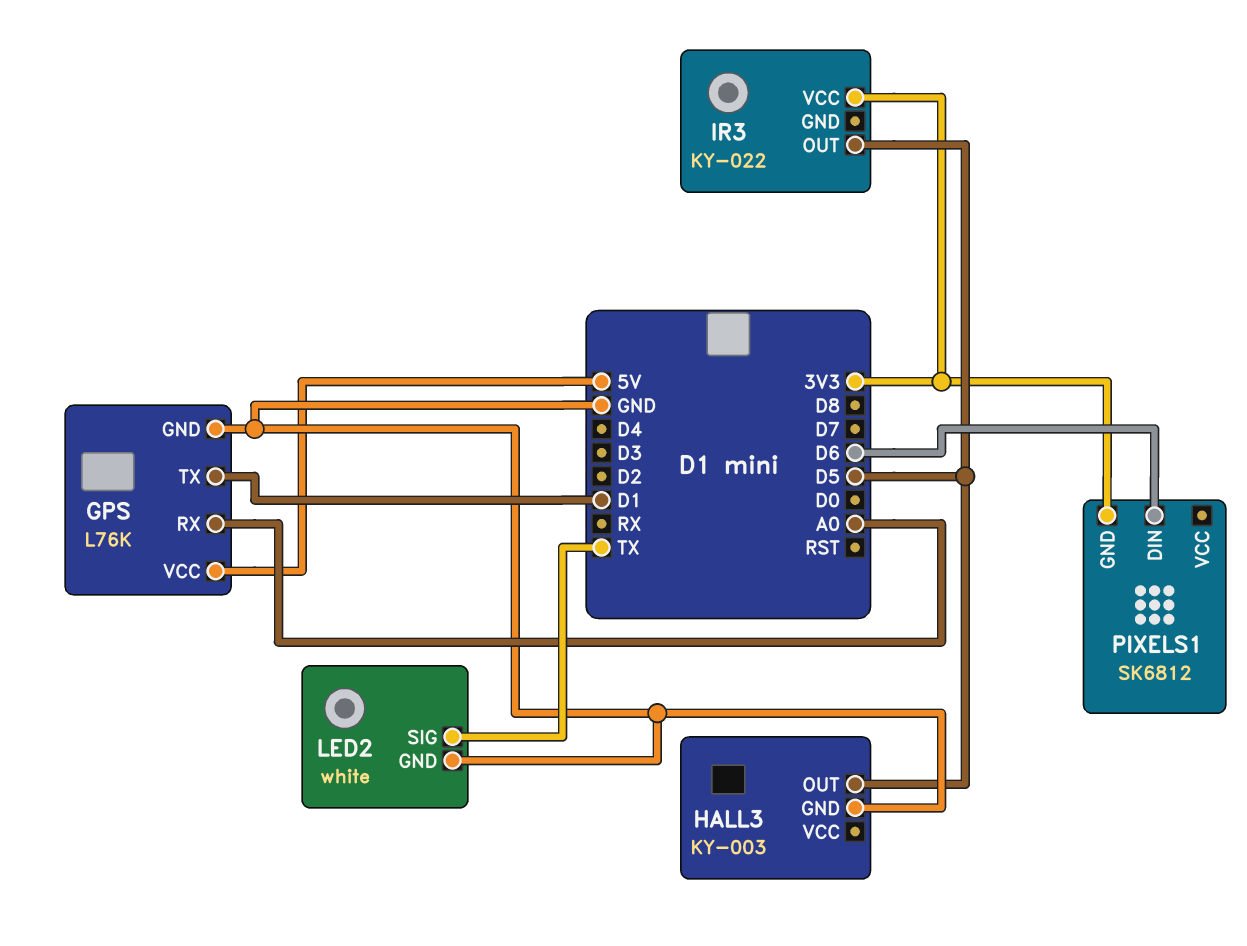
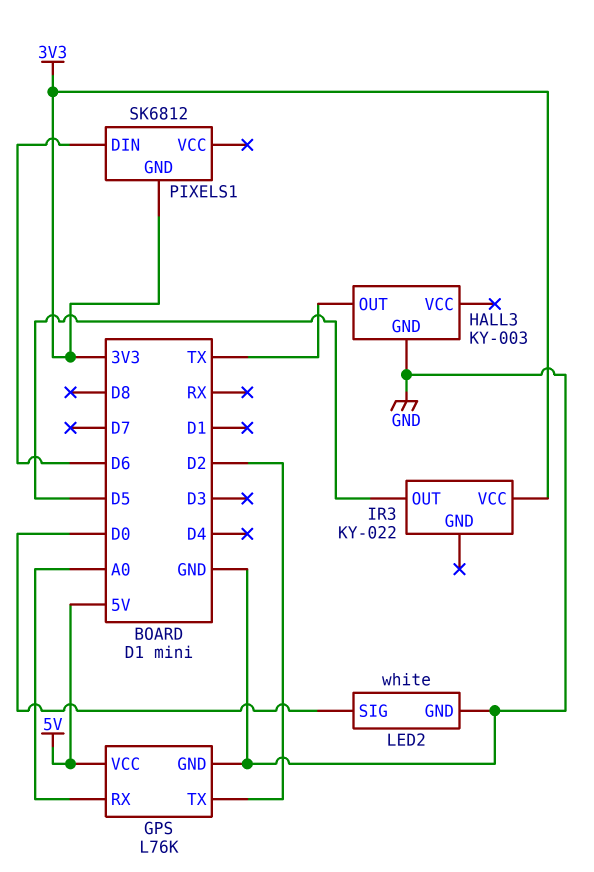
GPS pin TX: D1 -> D2
HALL3 pin OUT: D5 -> TX
LED2 pin SIG: TX -> D0

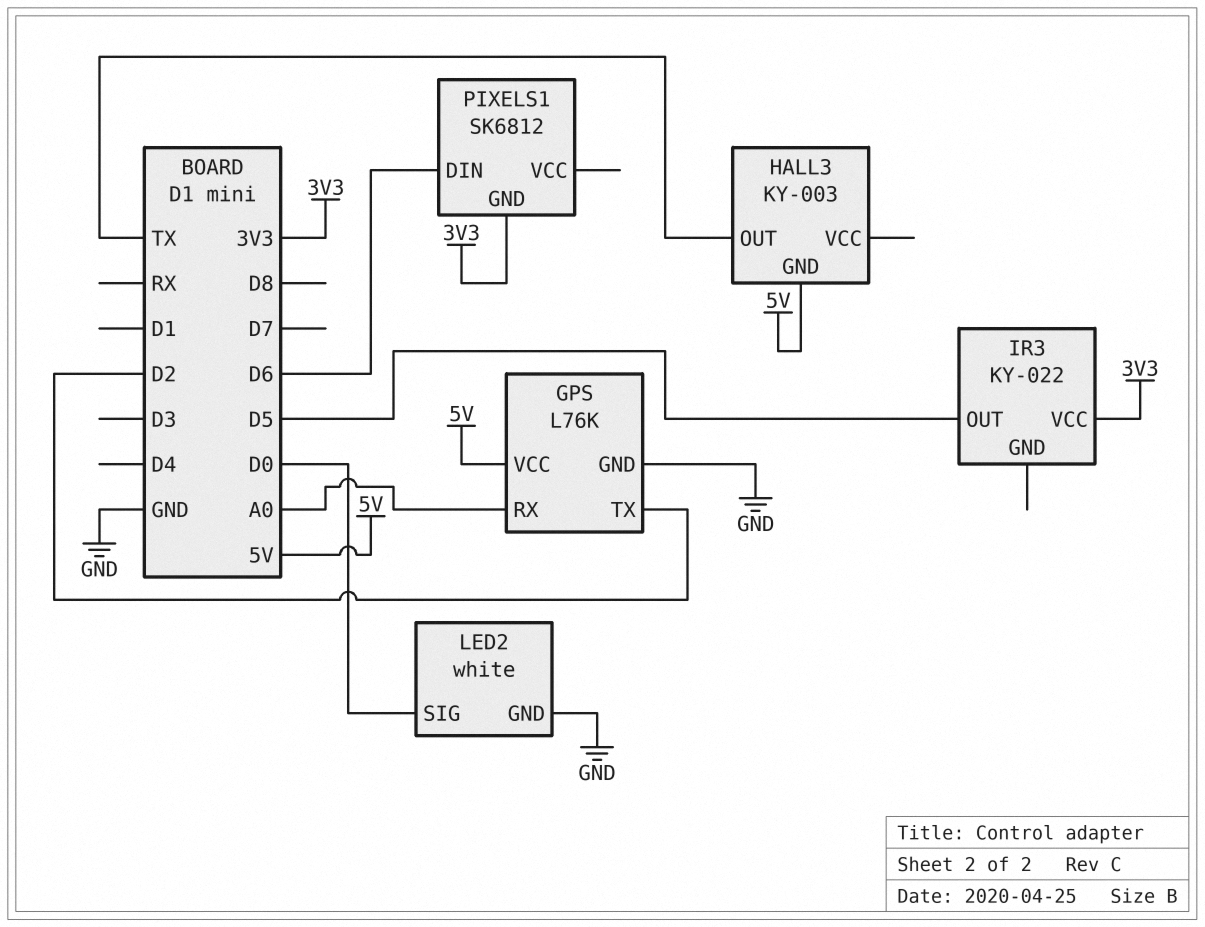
HALL3 pin GND: GND -> 5V

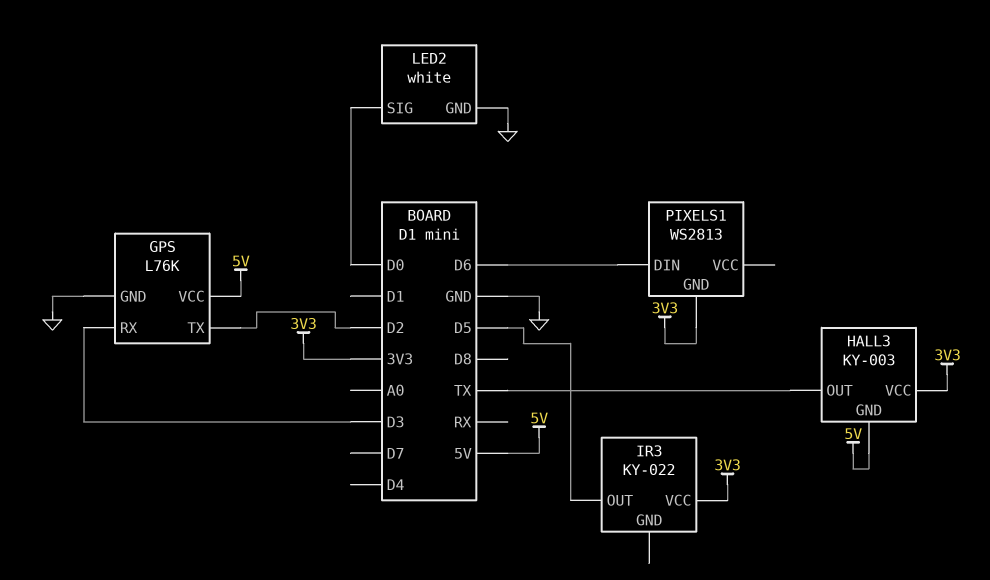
GPS pin RX: A0 -> D3
HALL3 pin VCC: none -> 3V3
PIXELS1: SK6812 -> WS2813

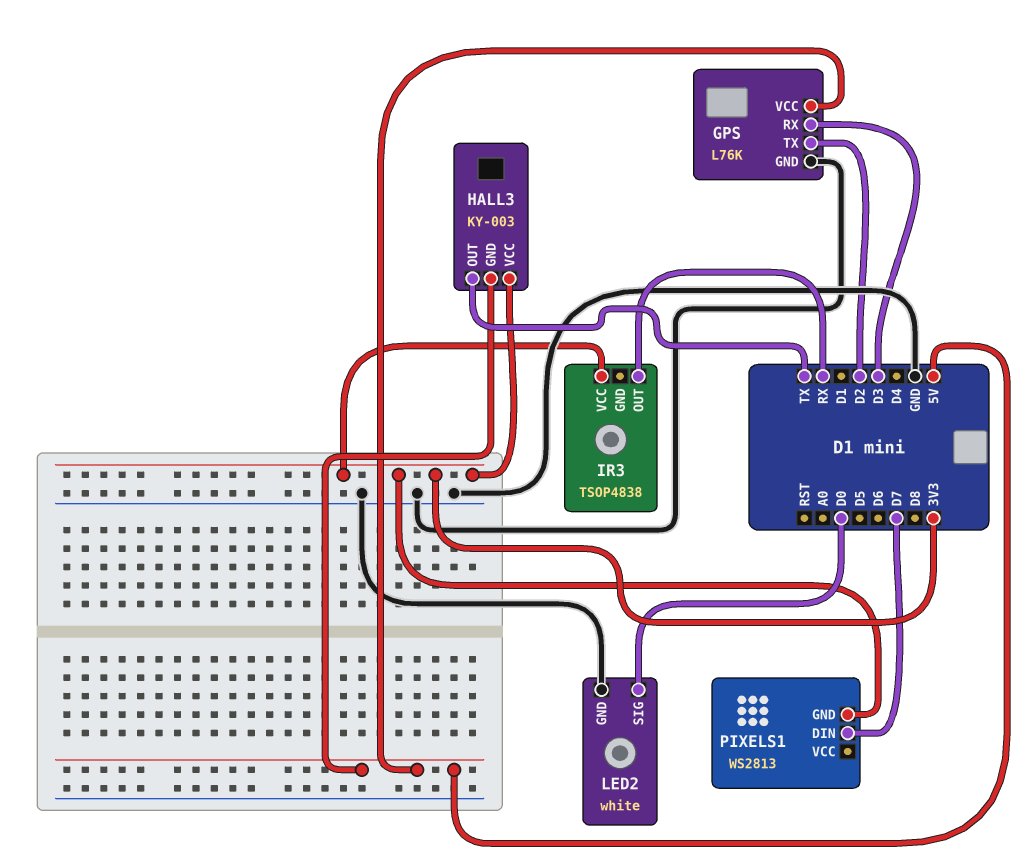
IR3: KY-022 -> TSOP4838
IR3 pin OUT: D5 -> RX
PIXELS1 pin DIN: D6 -> D7

